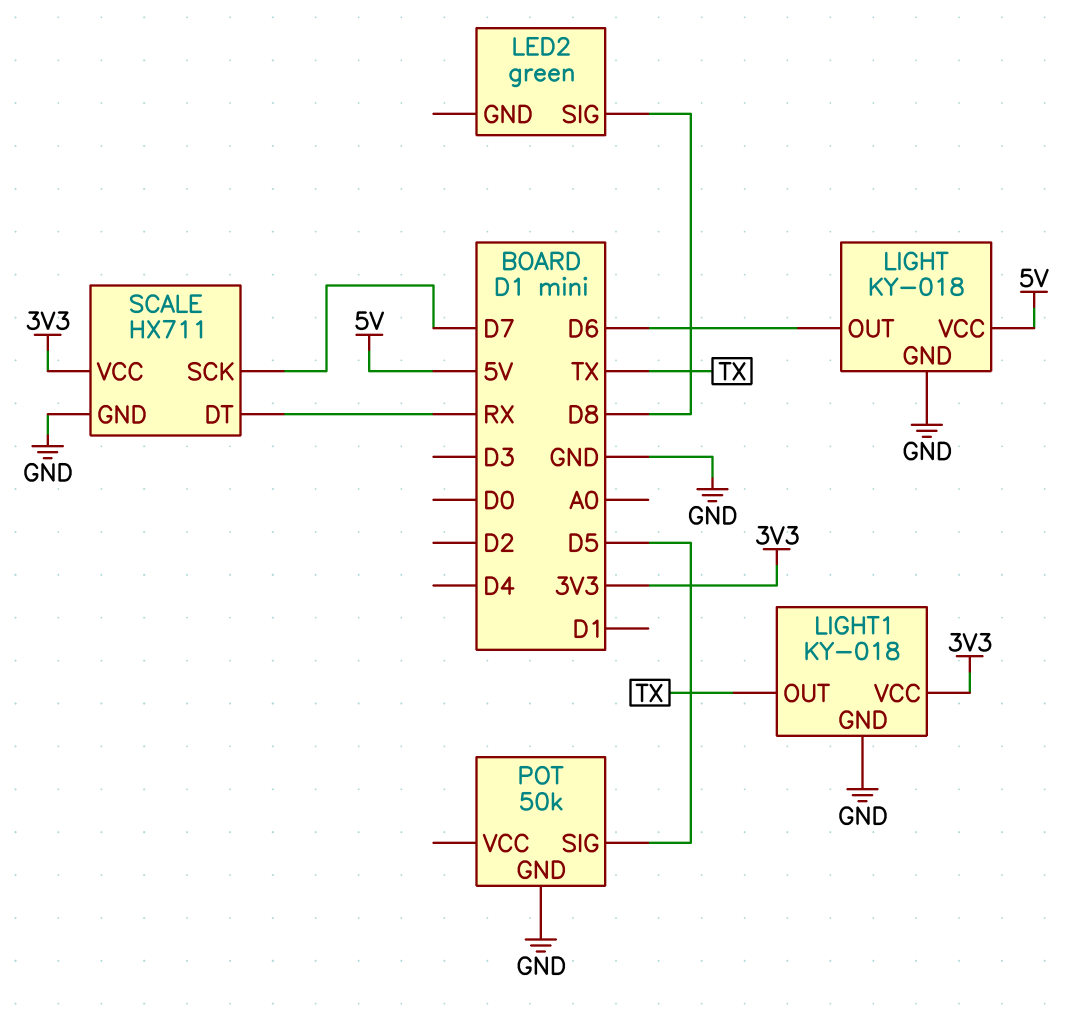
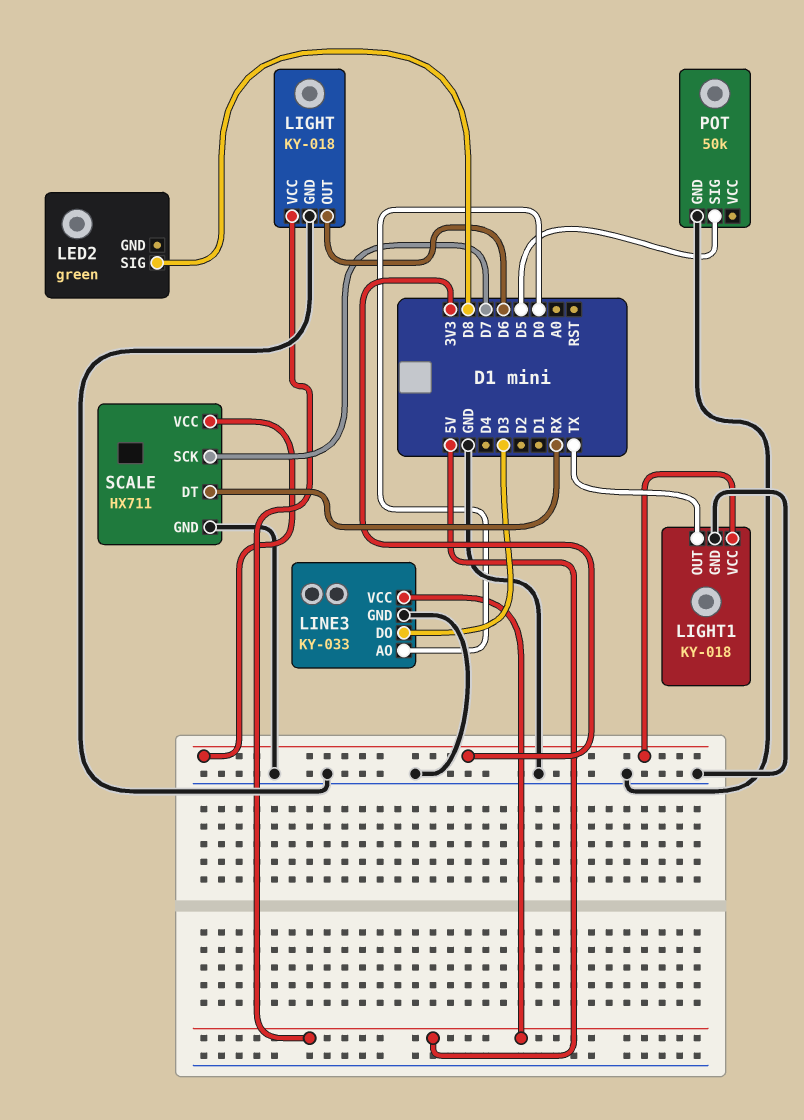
LINE3: none -> KY-033
LINE3 pin AO: none -> D0
LINE3 pin DO: none -> D3
LINE3 pin GND: none -> GND
LINE3 pin VCC: none -> 5V

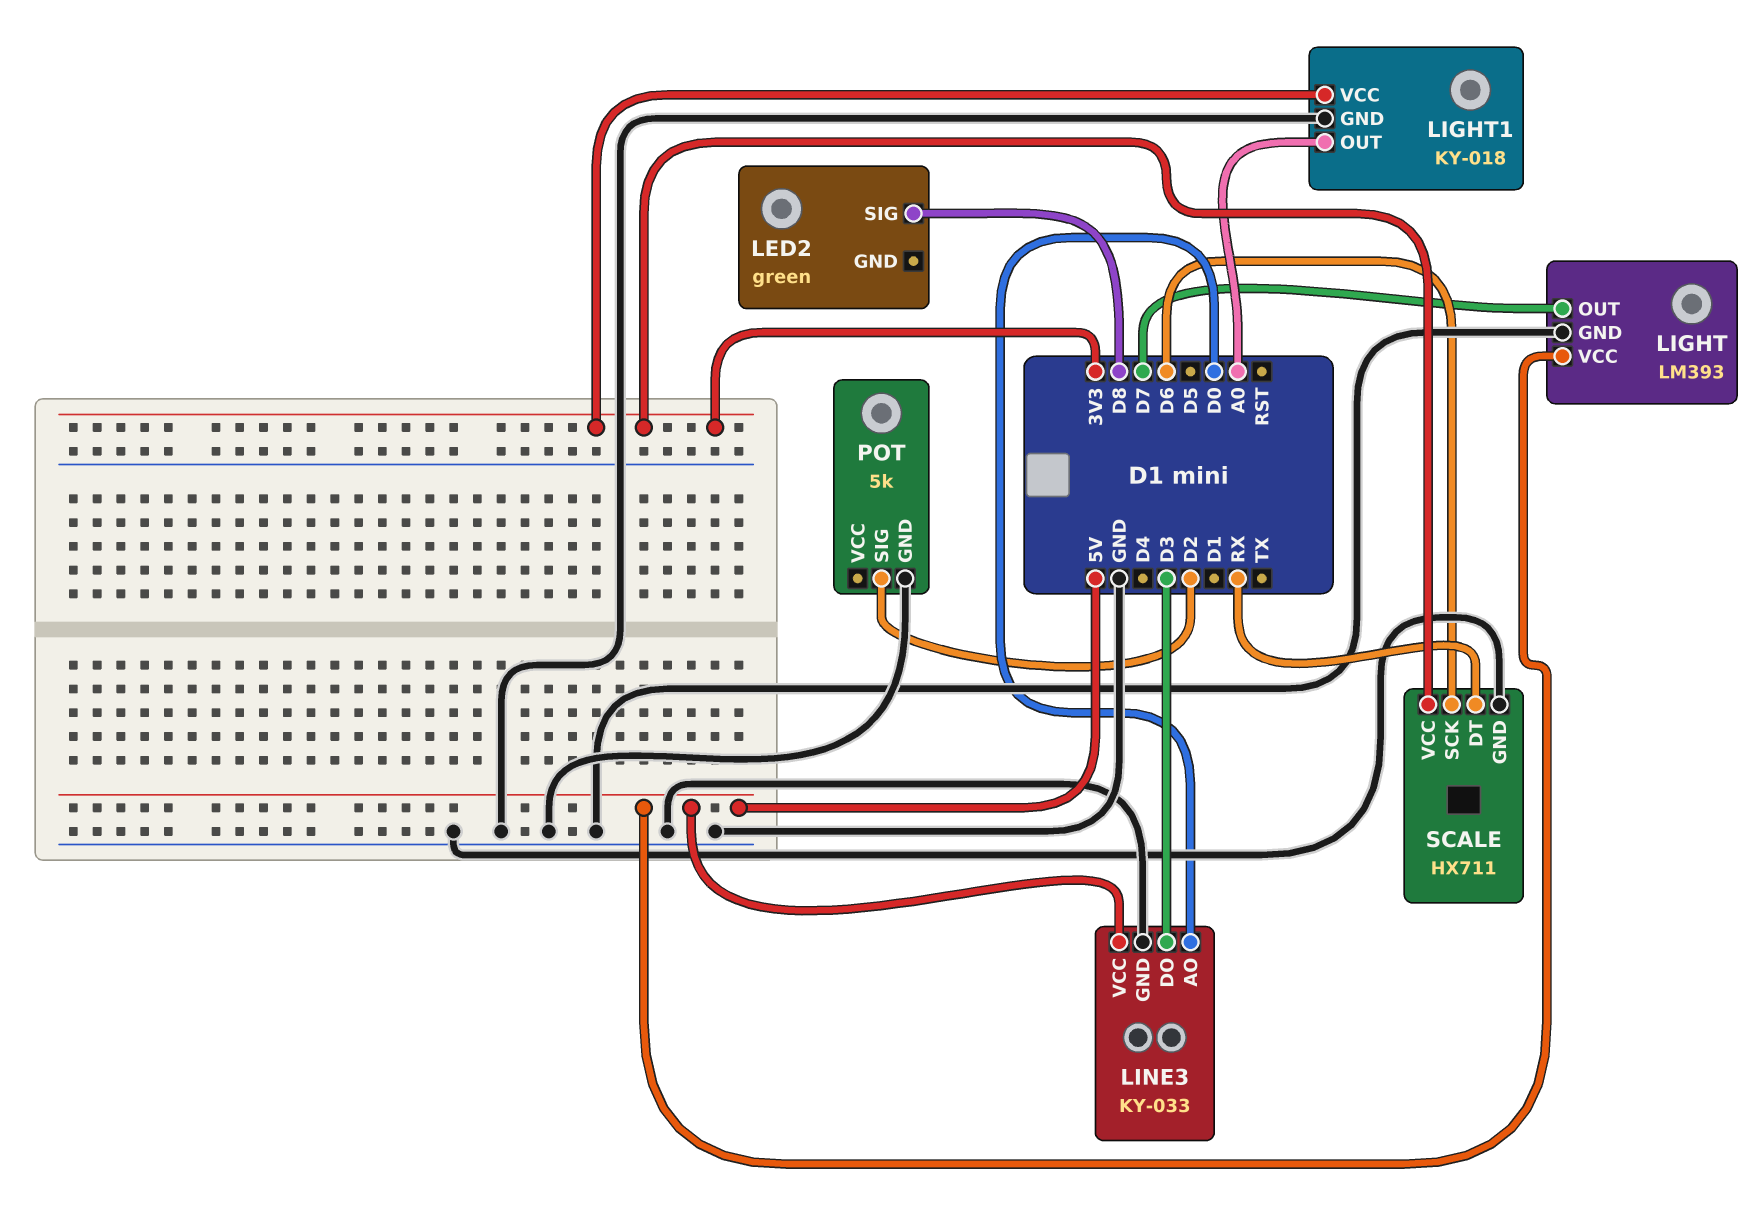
LIGHT: KY-018 -> LM393
LIGHT pin OUT: D6 -> D7
LIGHT1 pin OUT: TX -> A0
POT: 50k -> 5k
POT pin SIG: D5 -> D2
SCALE pin SCK: D7 -> D6

